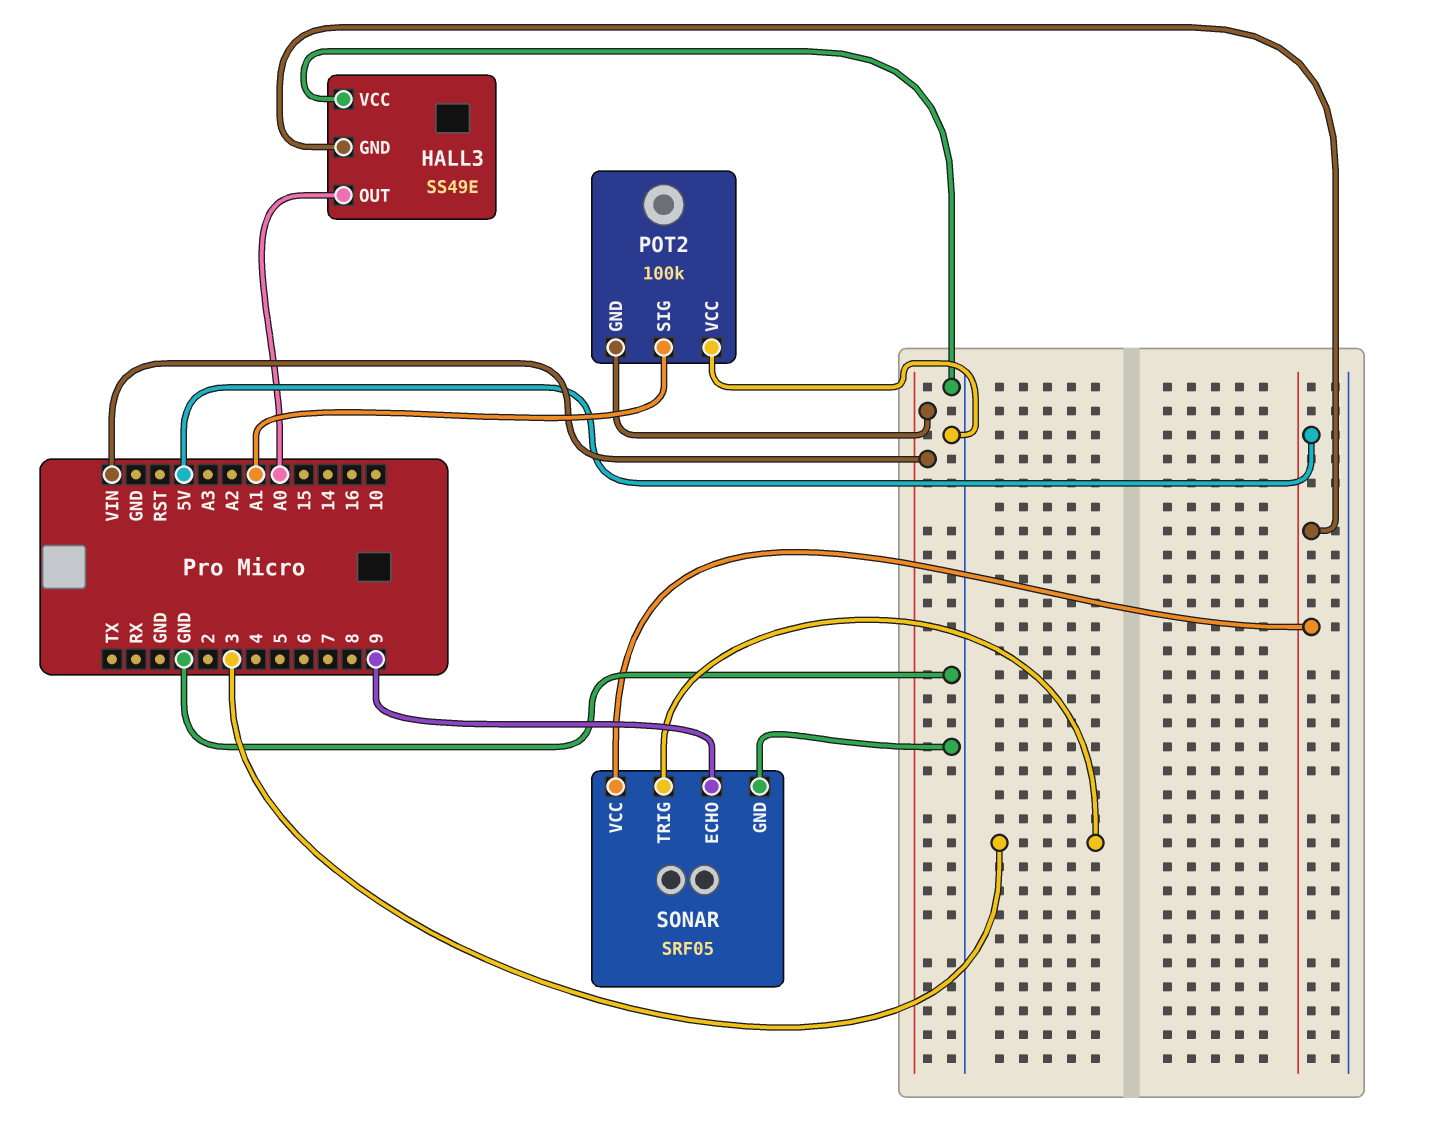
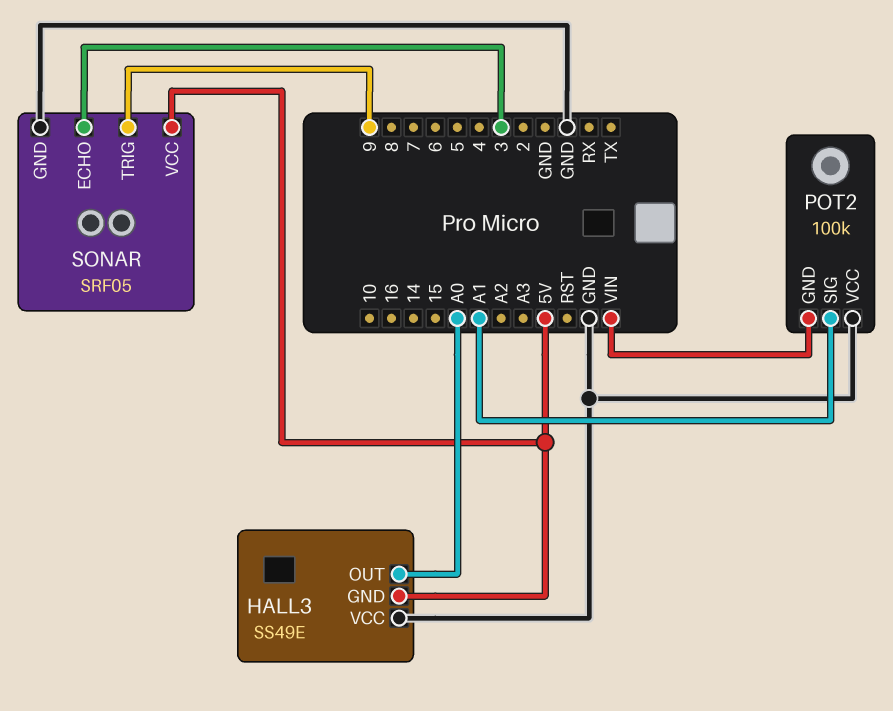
SONAR pin ECHO: 9 -> 3
SONAR pin TRIG: 3 -> 9

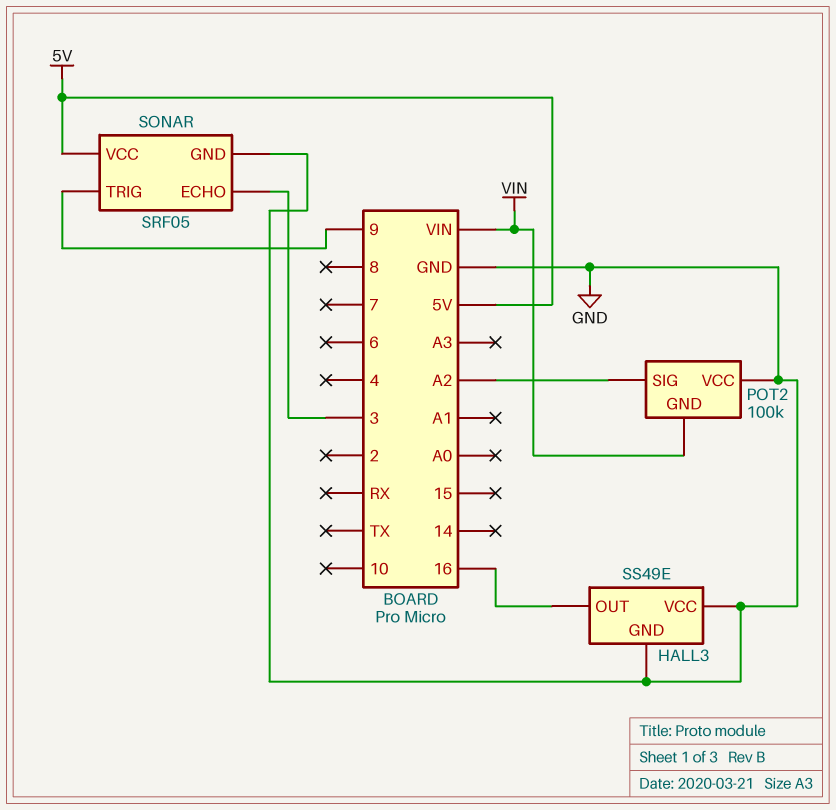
HALL3 pin GND: 5V -> GND
HALL3 pin OUT: A0 -> 16
POT2 pin SIG: A1 -> A2

